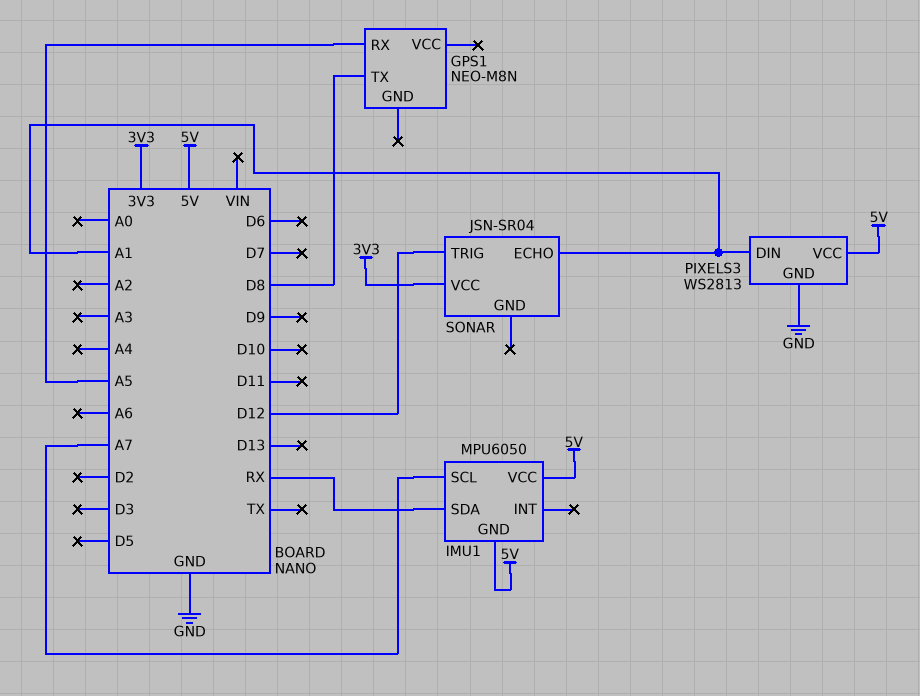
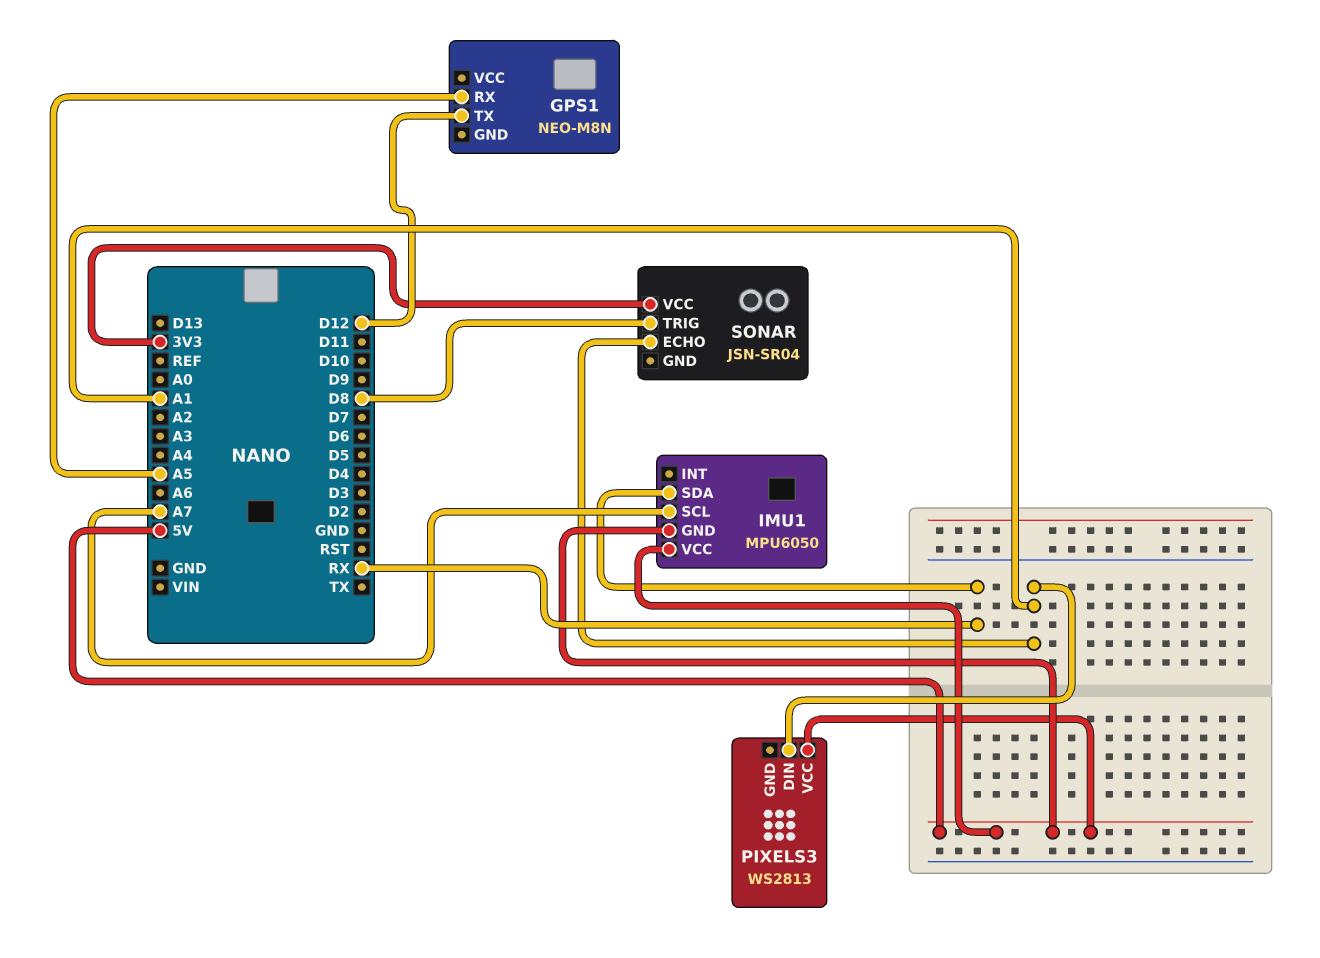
GPS1 pin TX: D8 -> D12
PIXELS3 pin GND: GND -> none
SONAR pin TRIG: D12 -> D8

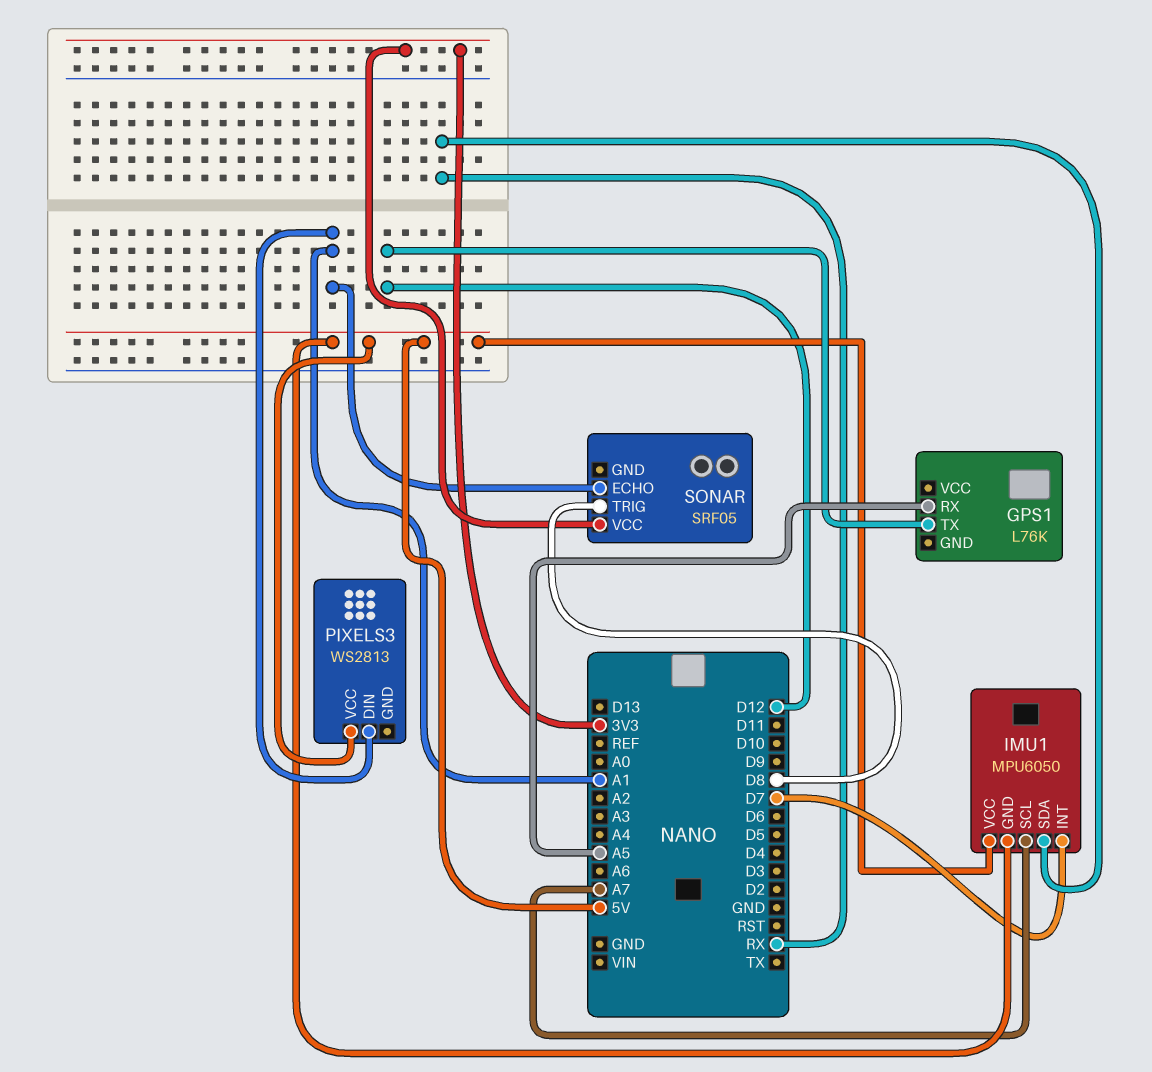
GPS1: NEO-M8N -> L76K
IMU1 pin INT: none -> D7
SONAR: JSN-SR04 -> SRF05

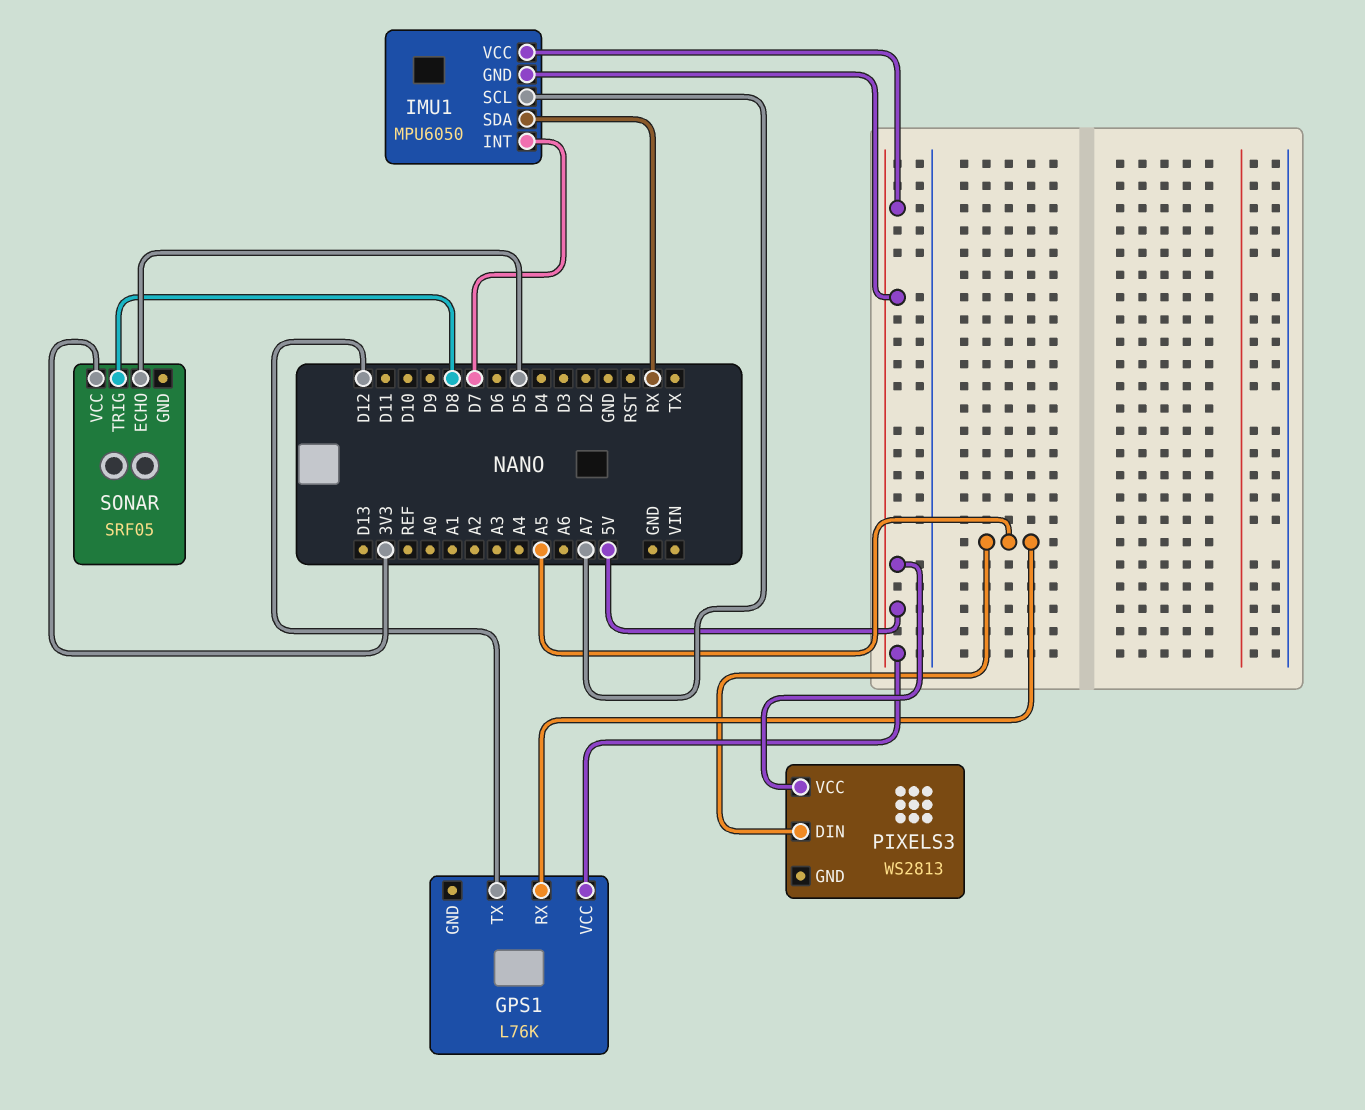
GPS1 pin VCC: none -> 5V
PIXELS3 pin DIN: A1 -> A5
SONAR pin ECHO: A1 -> D5

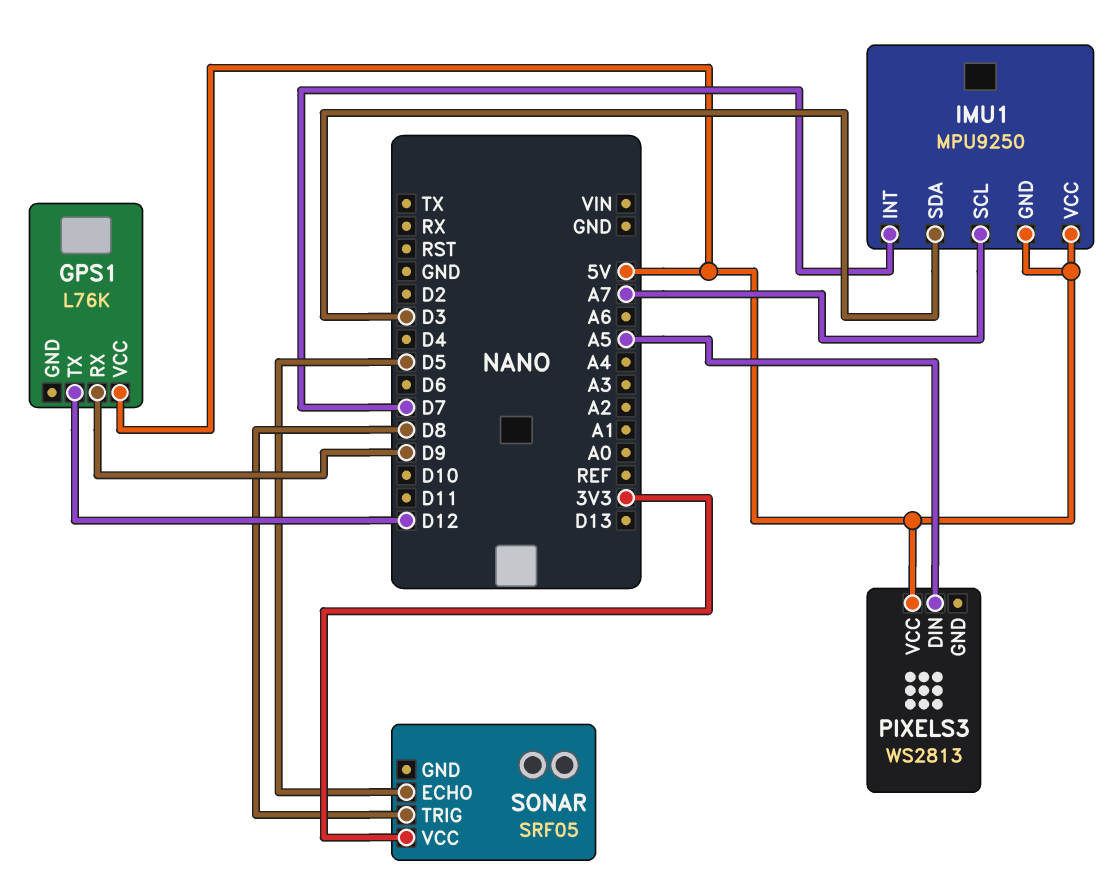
GPS1 pin RX: A5 -> D9
IMU1: MPU6050 -> MPU9250
IMU1 pin SDA: RX -> D3

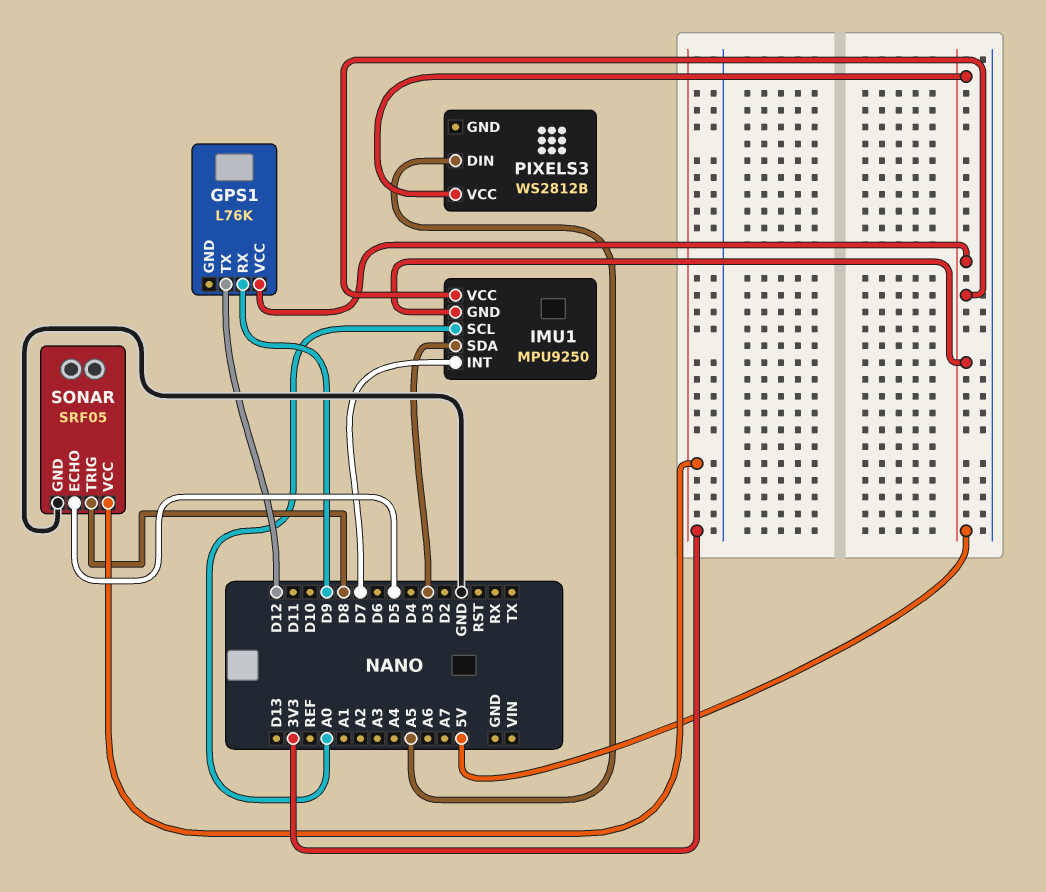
IMU1 pin SCL: A7 -> A0
PIXELS3: WS2813 -> WS2812B
SONAR pin GND: none -> GND

